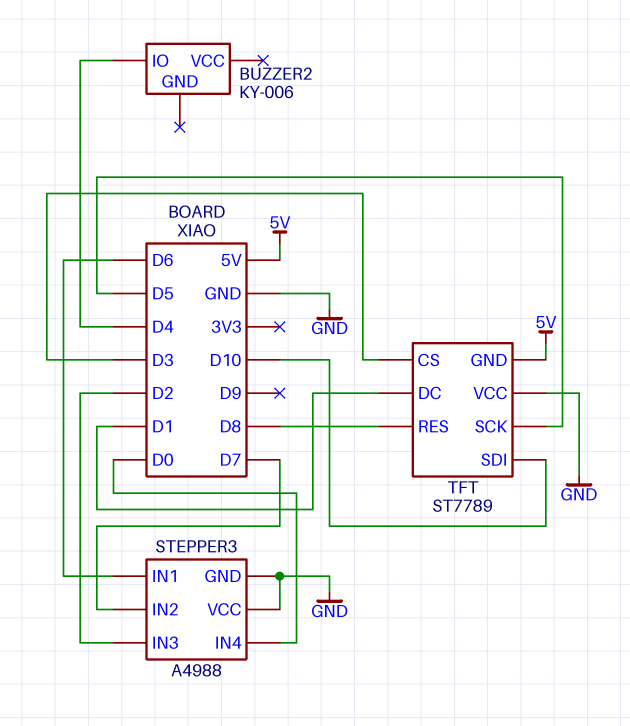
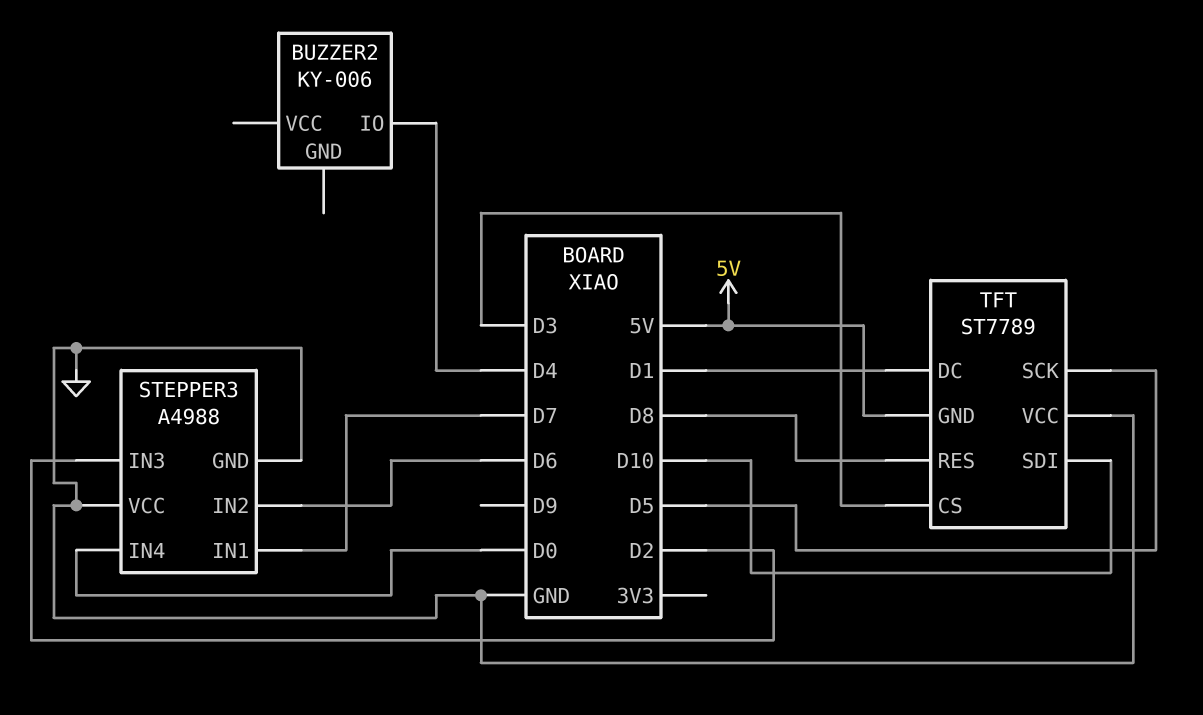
STEPPER3 pin IN1: D6 -> D7
STEPPER3 pin IN2: D7 -> D6

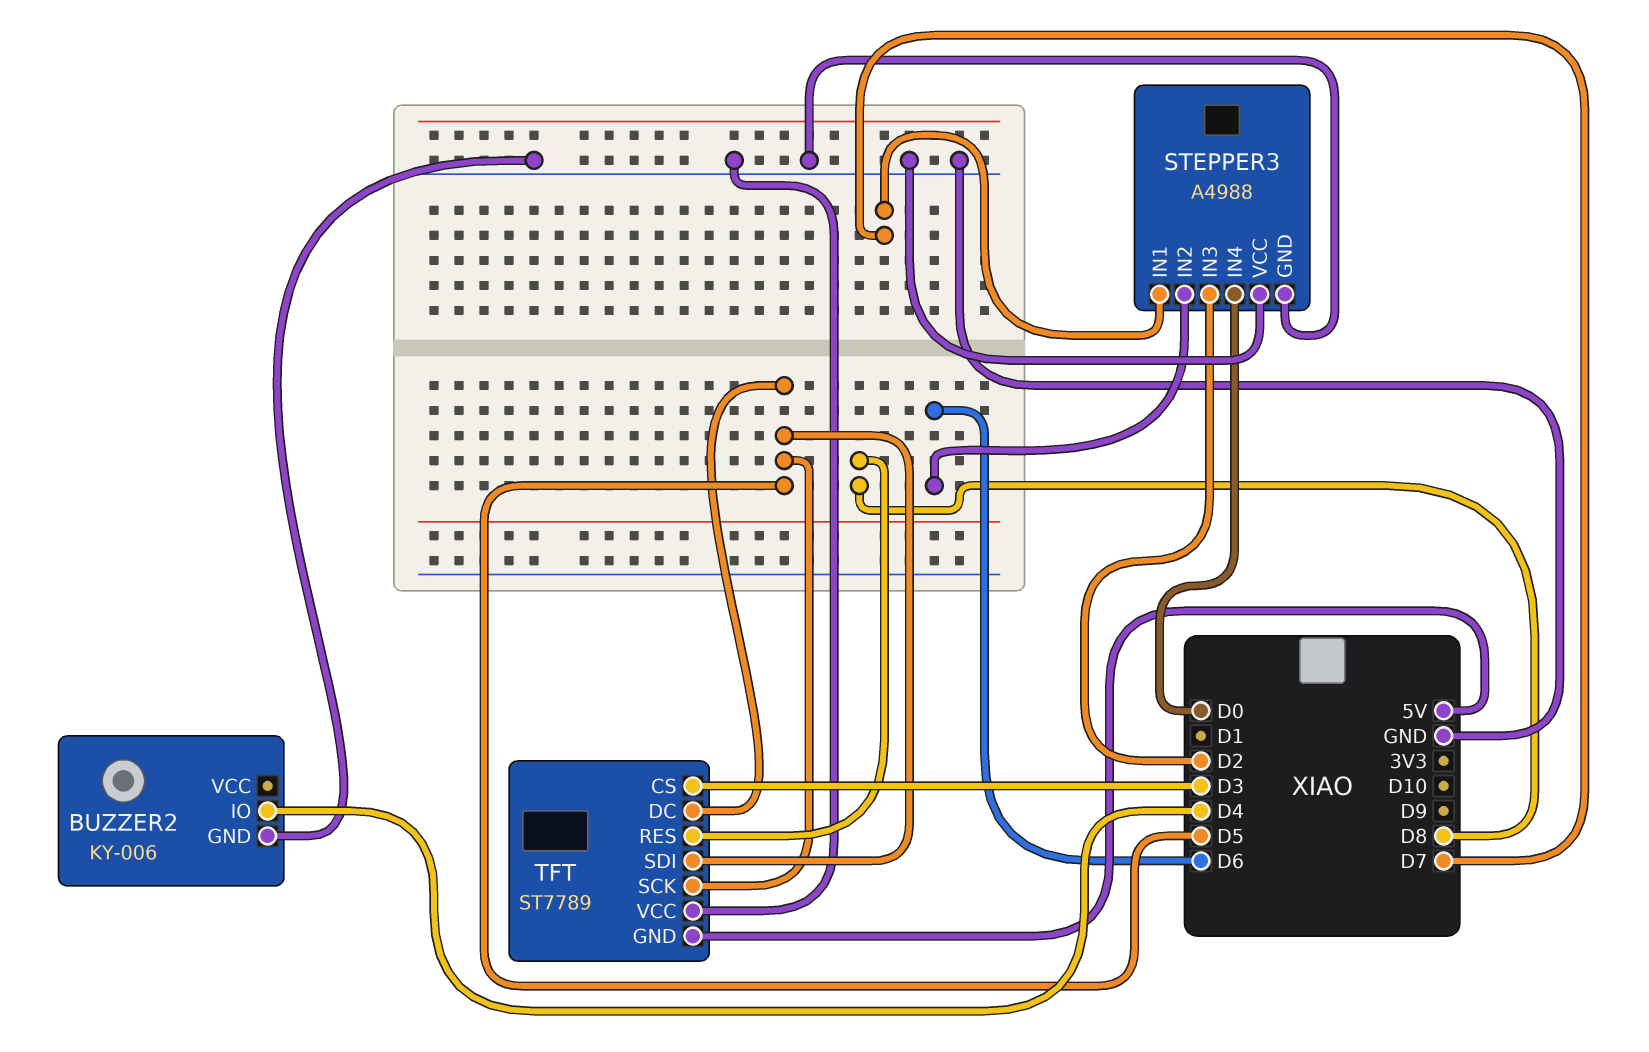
BUZZER2 pin GND: none -> GND
TFT pin DC: D1 -> D5
TFT pin SDI: D10 -> D5

